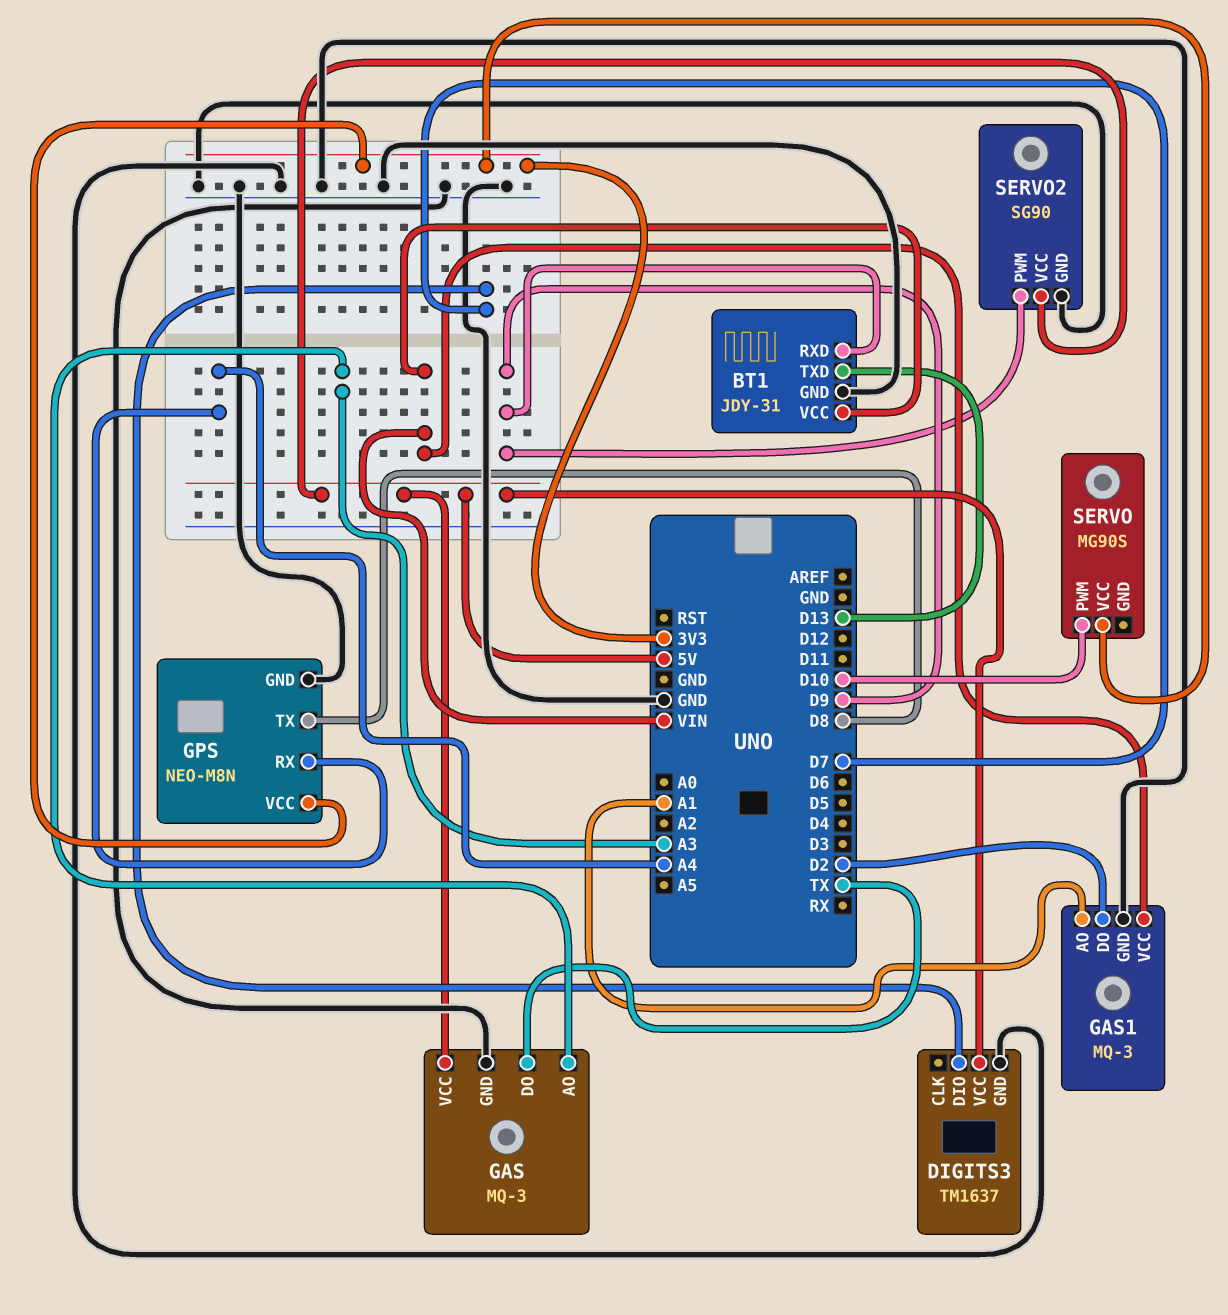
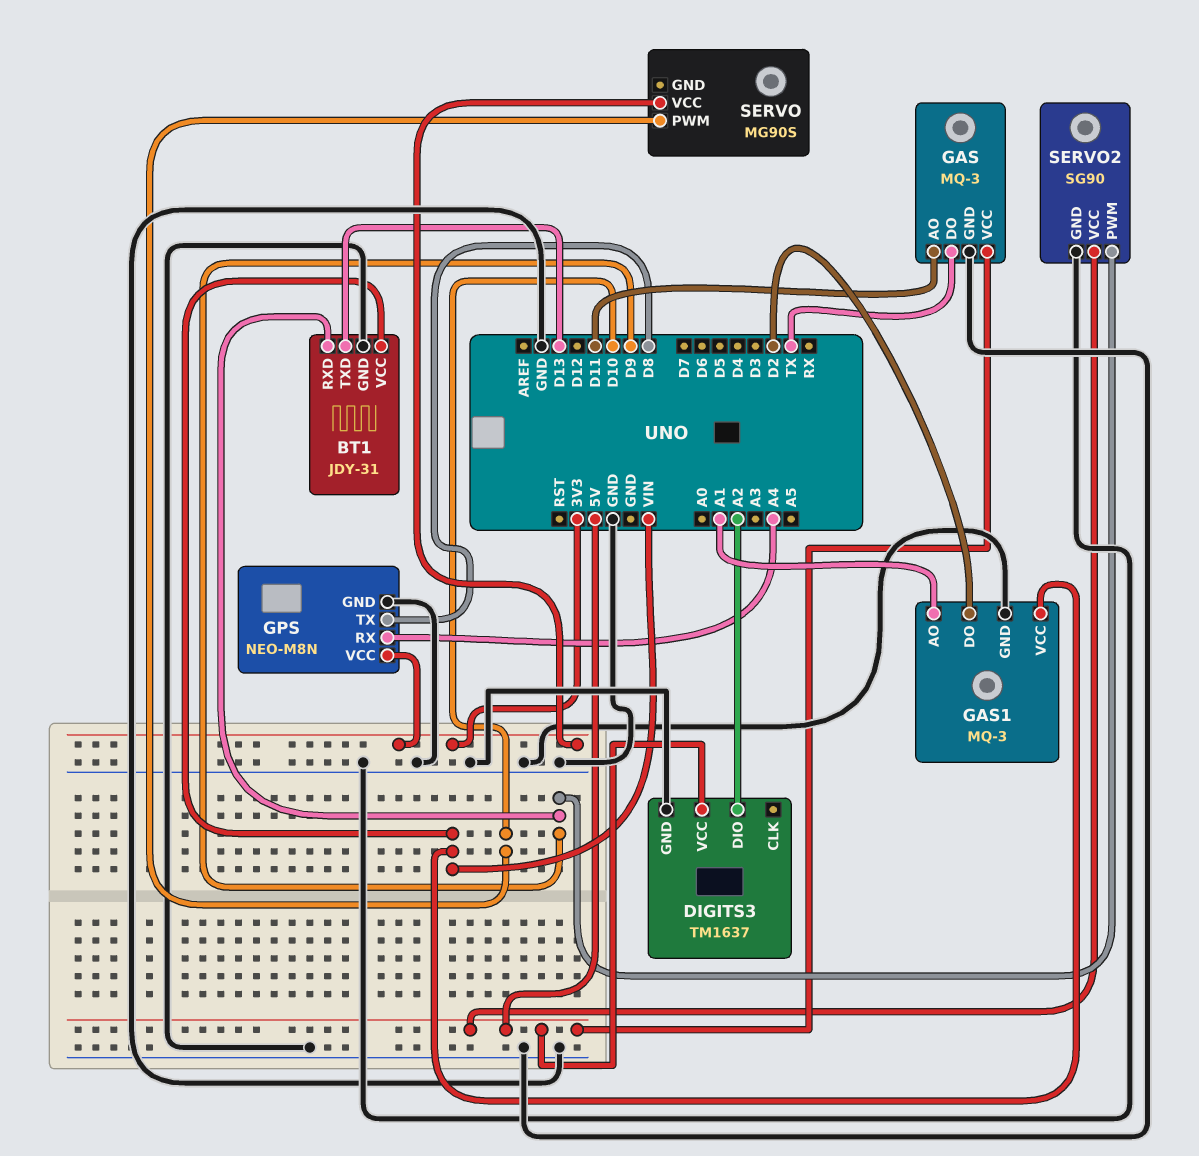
DIGITS3 pin DIO: D7 -> A2
GAS pin AO: A3 -> D11

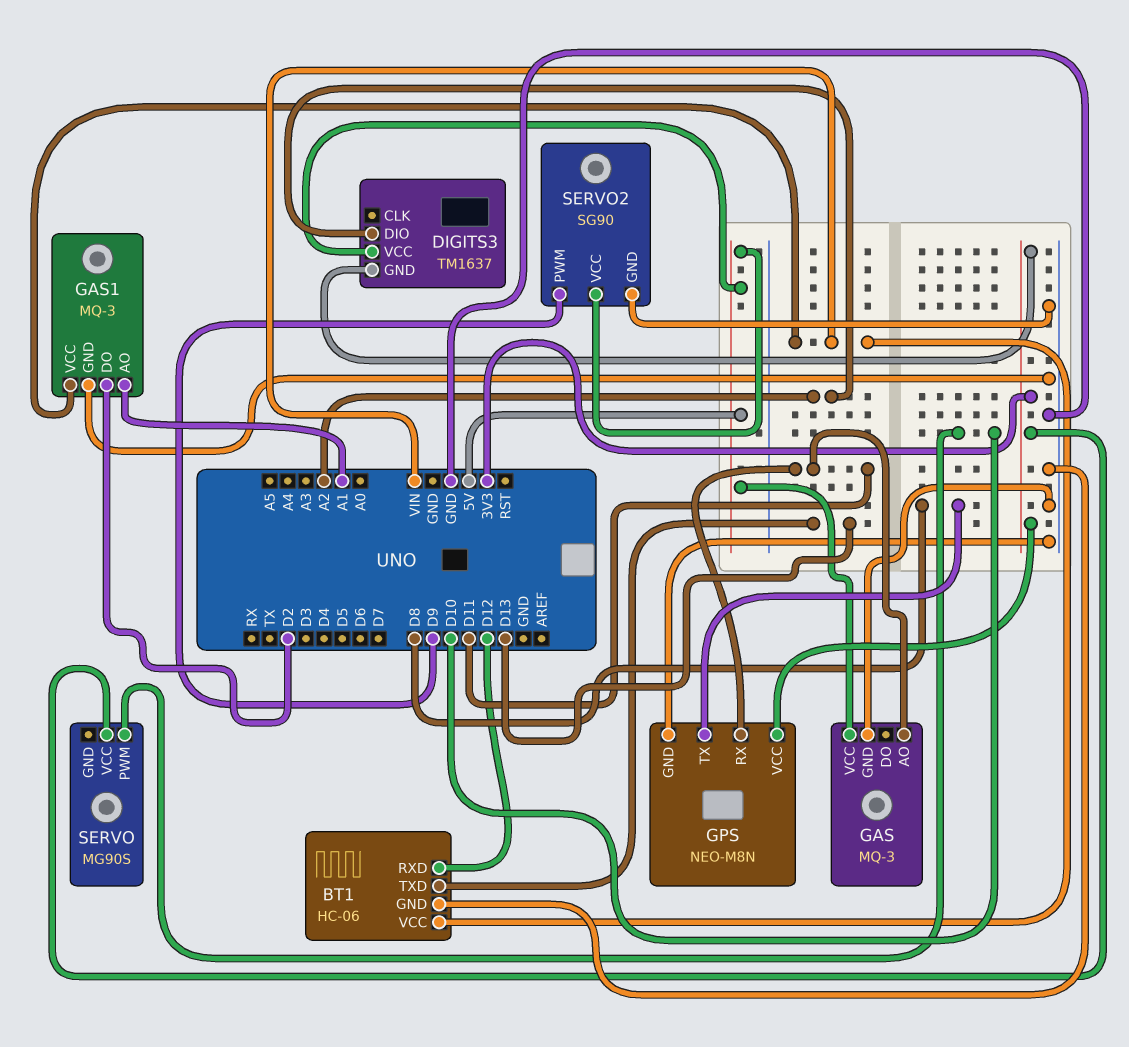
BT1: JDY-31 -> HC-06
BT1 pin RXD: D9 -> D12
DIGITS3 pin GND: GND -> 3V3
GAS pin DO: TX -> none
GPS pin RX: A4 -> D11

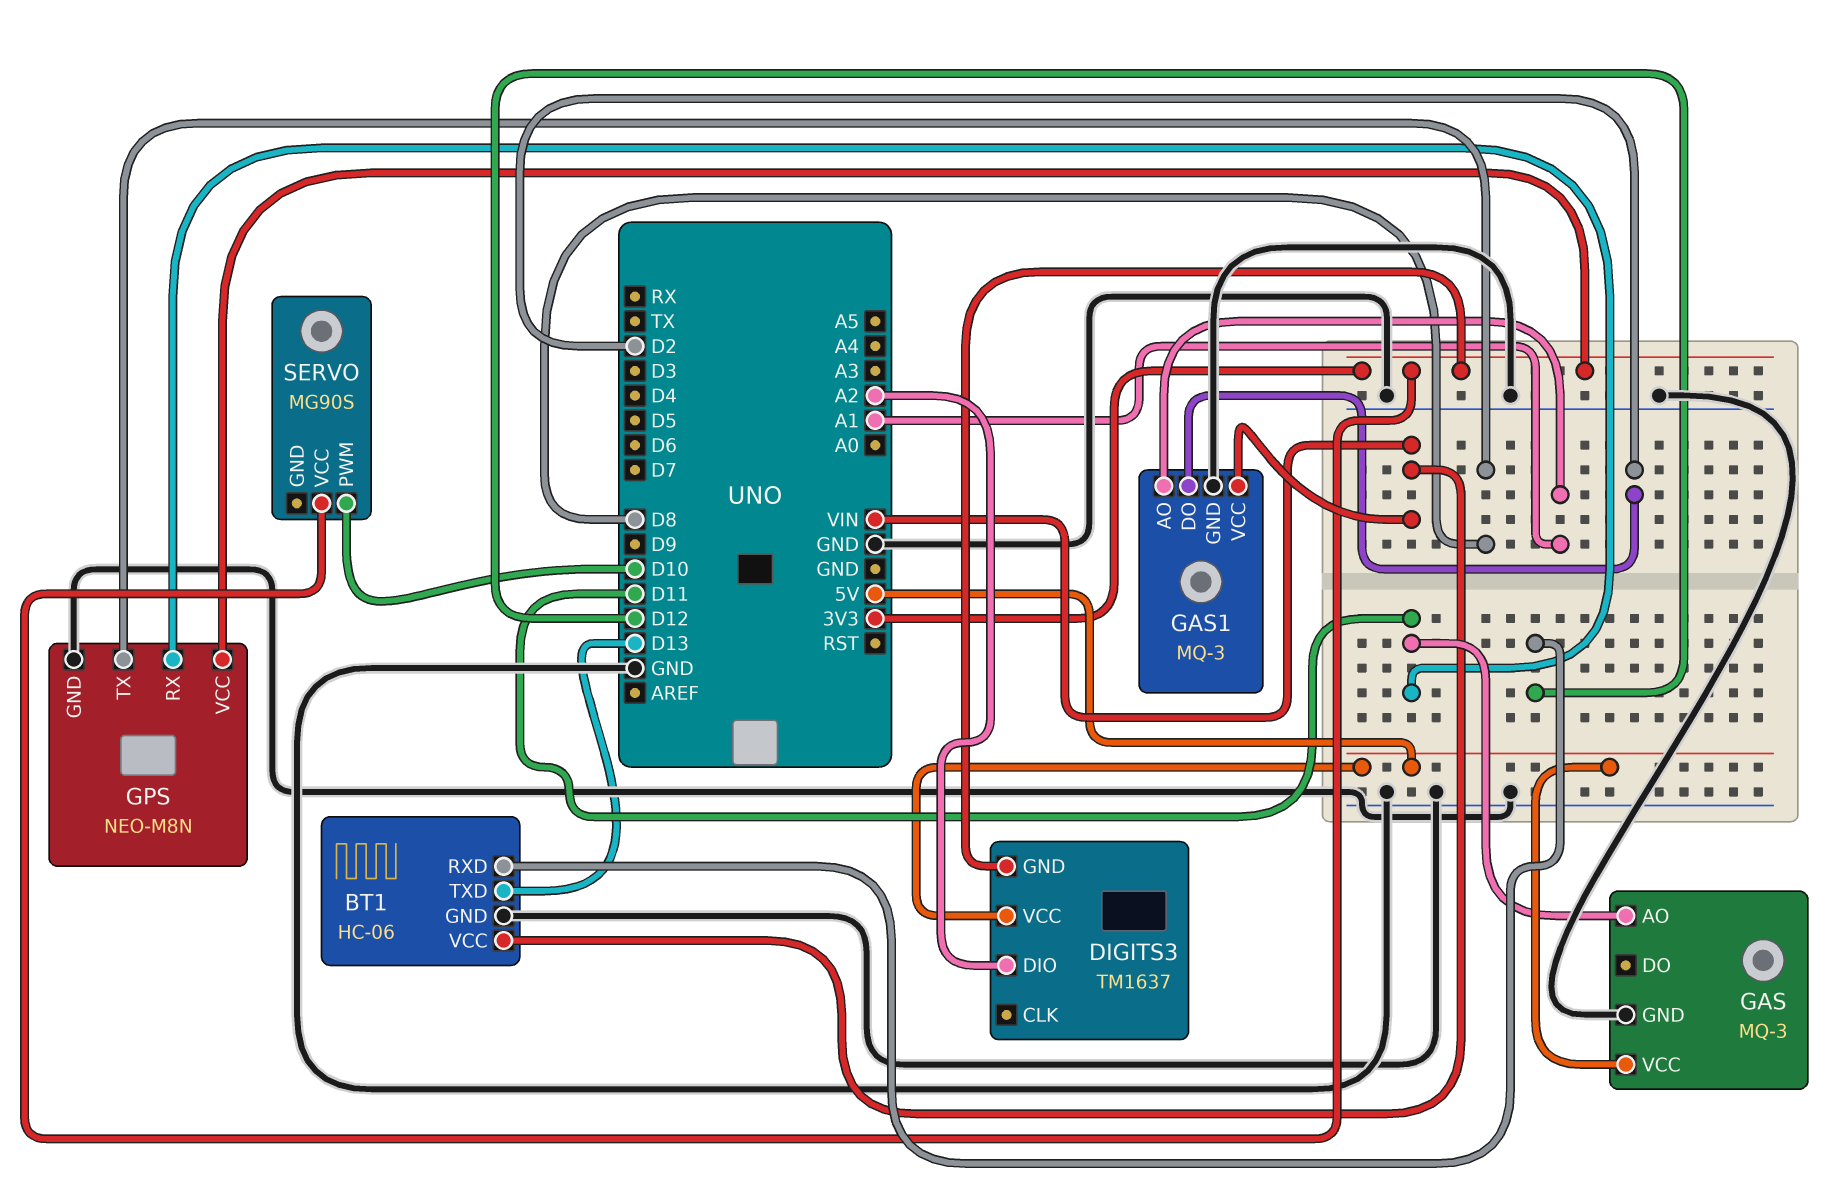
SERVO2: SG90 -> none
SERVO2 pin GND: GND -> none
SERVO2 pin PWM: D9 -> none
SERVO2 pin VCC: 5V -> none

